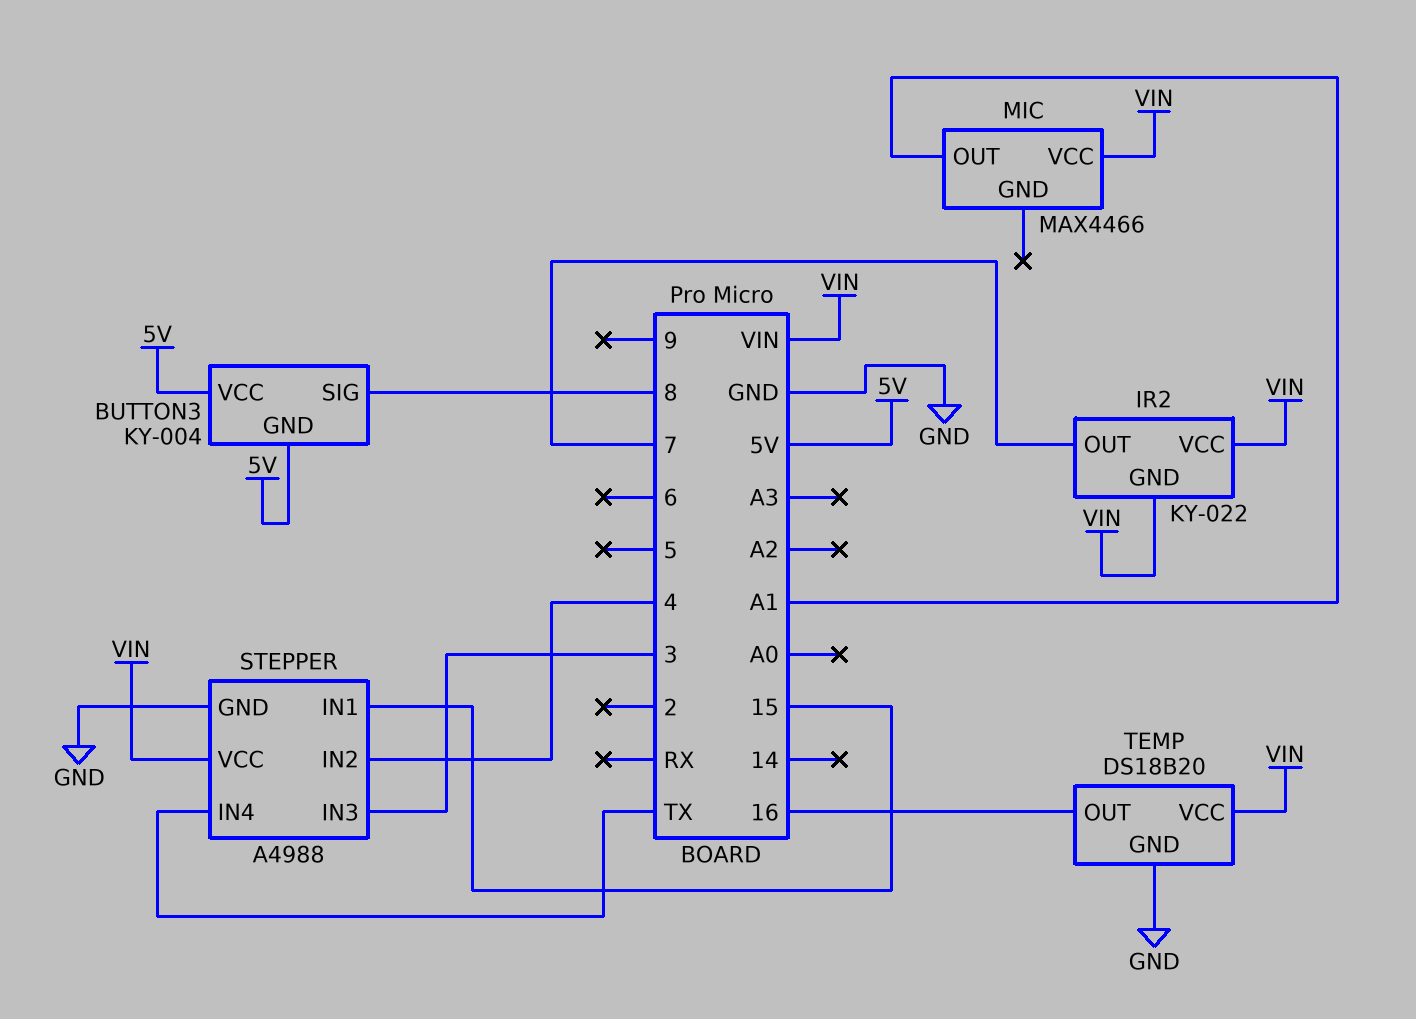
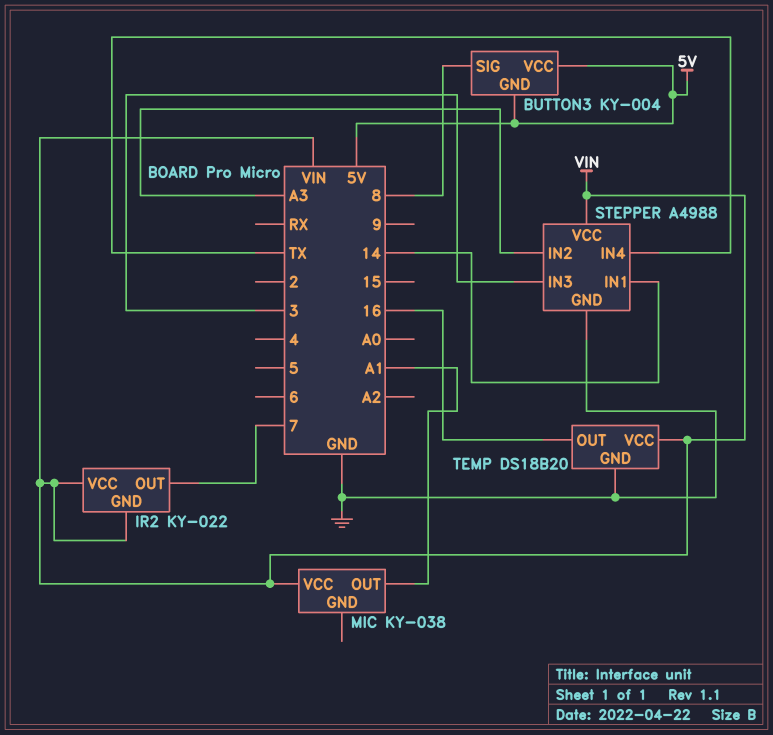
MIC: MAX4466 -> KY-038
STEPPER pin IN1: 15 -> 14
STEPPER pin IN2: 4 -> A3

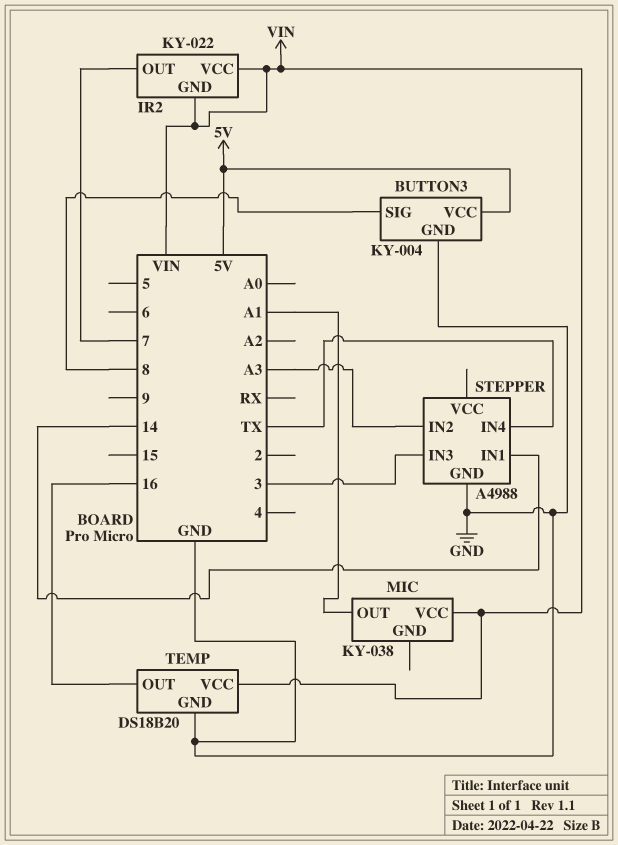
BUTTON3 pin GND: 5V -> GND
STEPPER pin VCC: VIN -> none

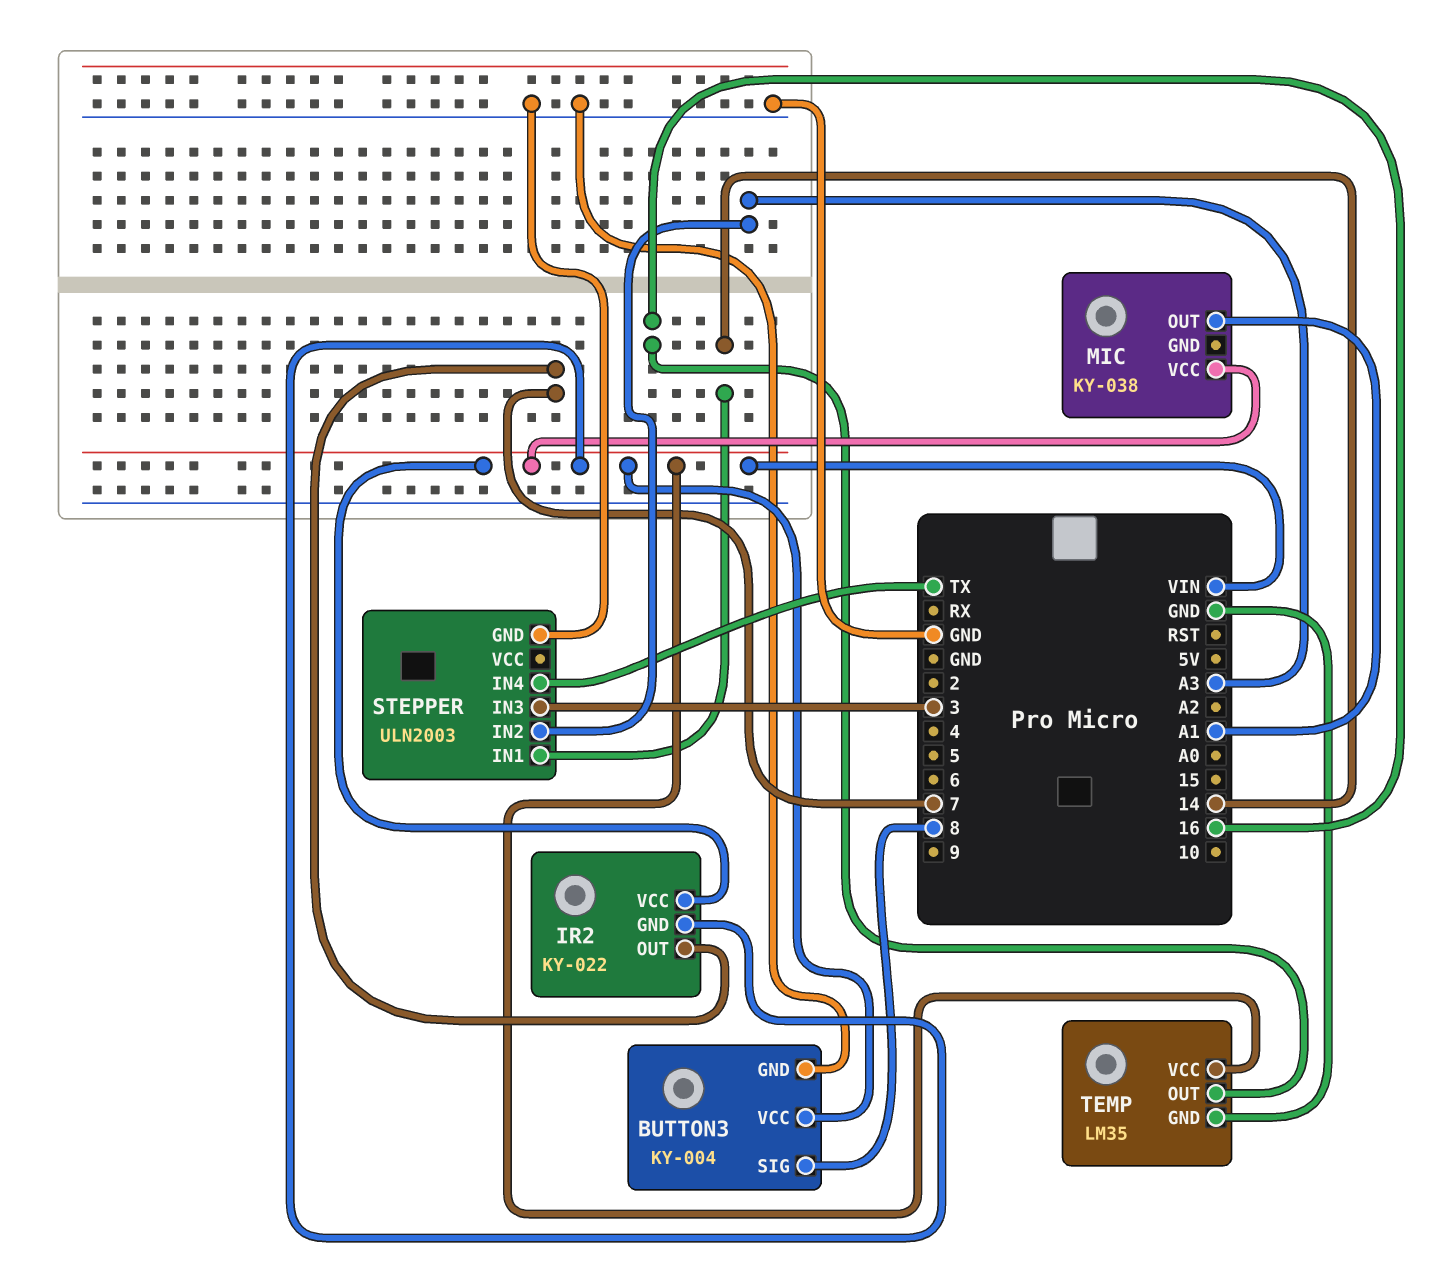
BUTTON3 pin VCC: 5V -> VIN
STEPPER: A4988 -> ULN2003
TEMP: DS18B20 -> LM35

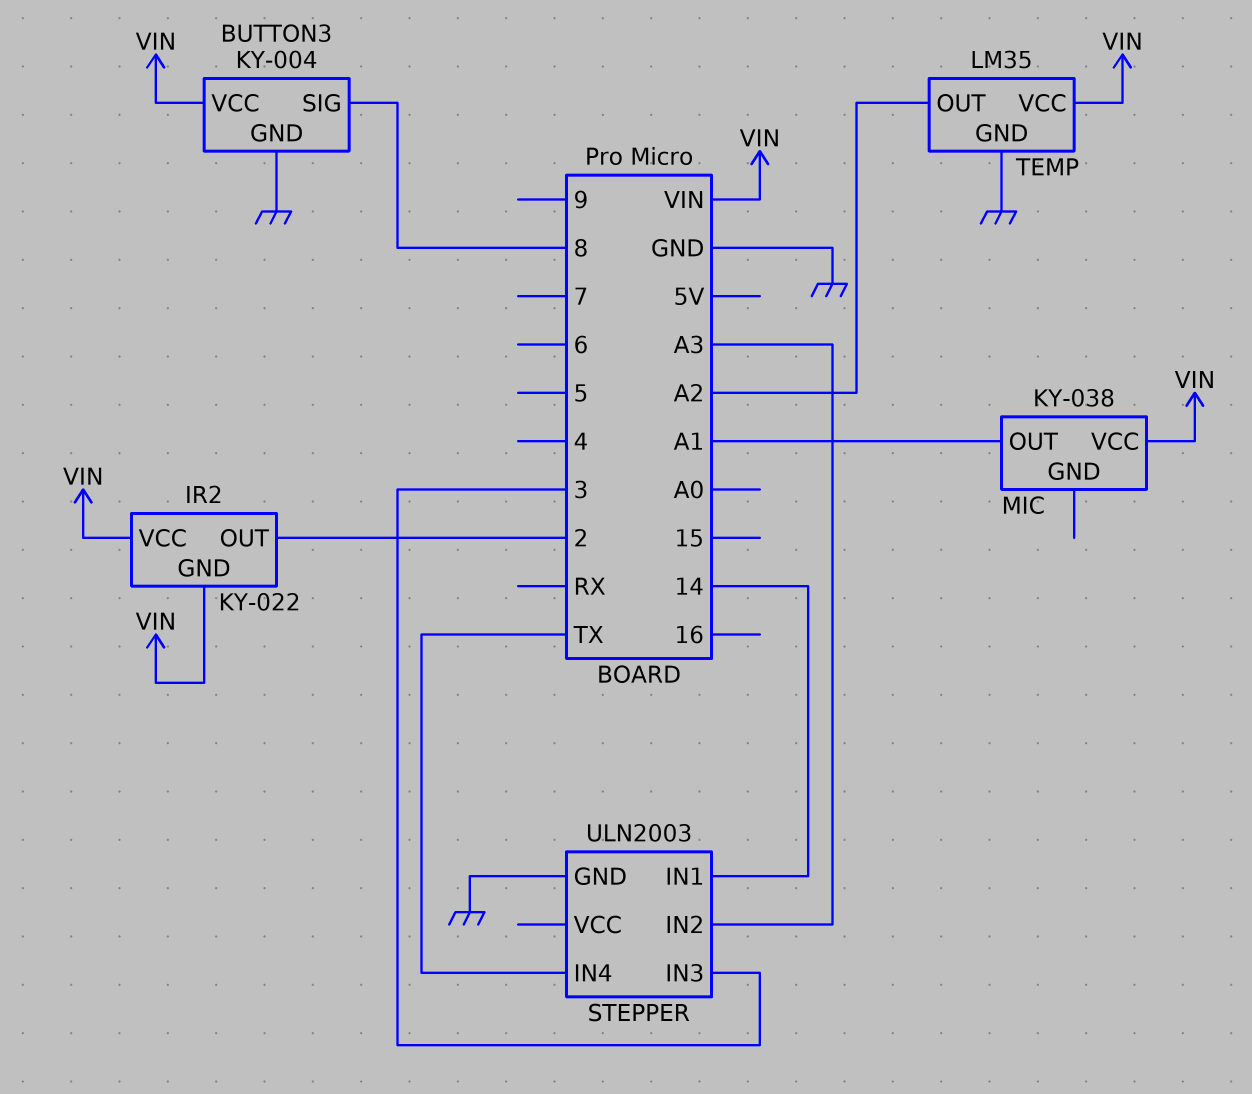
IR2 pin OUT: 7 -> 2
TEMP pin OUT: 16 -> A2

